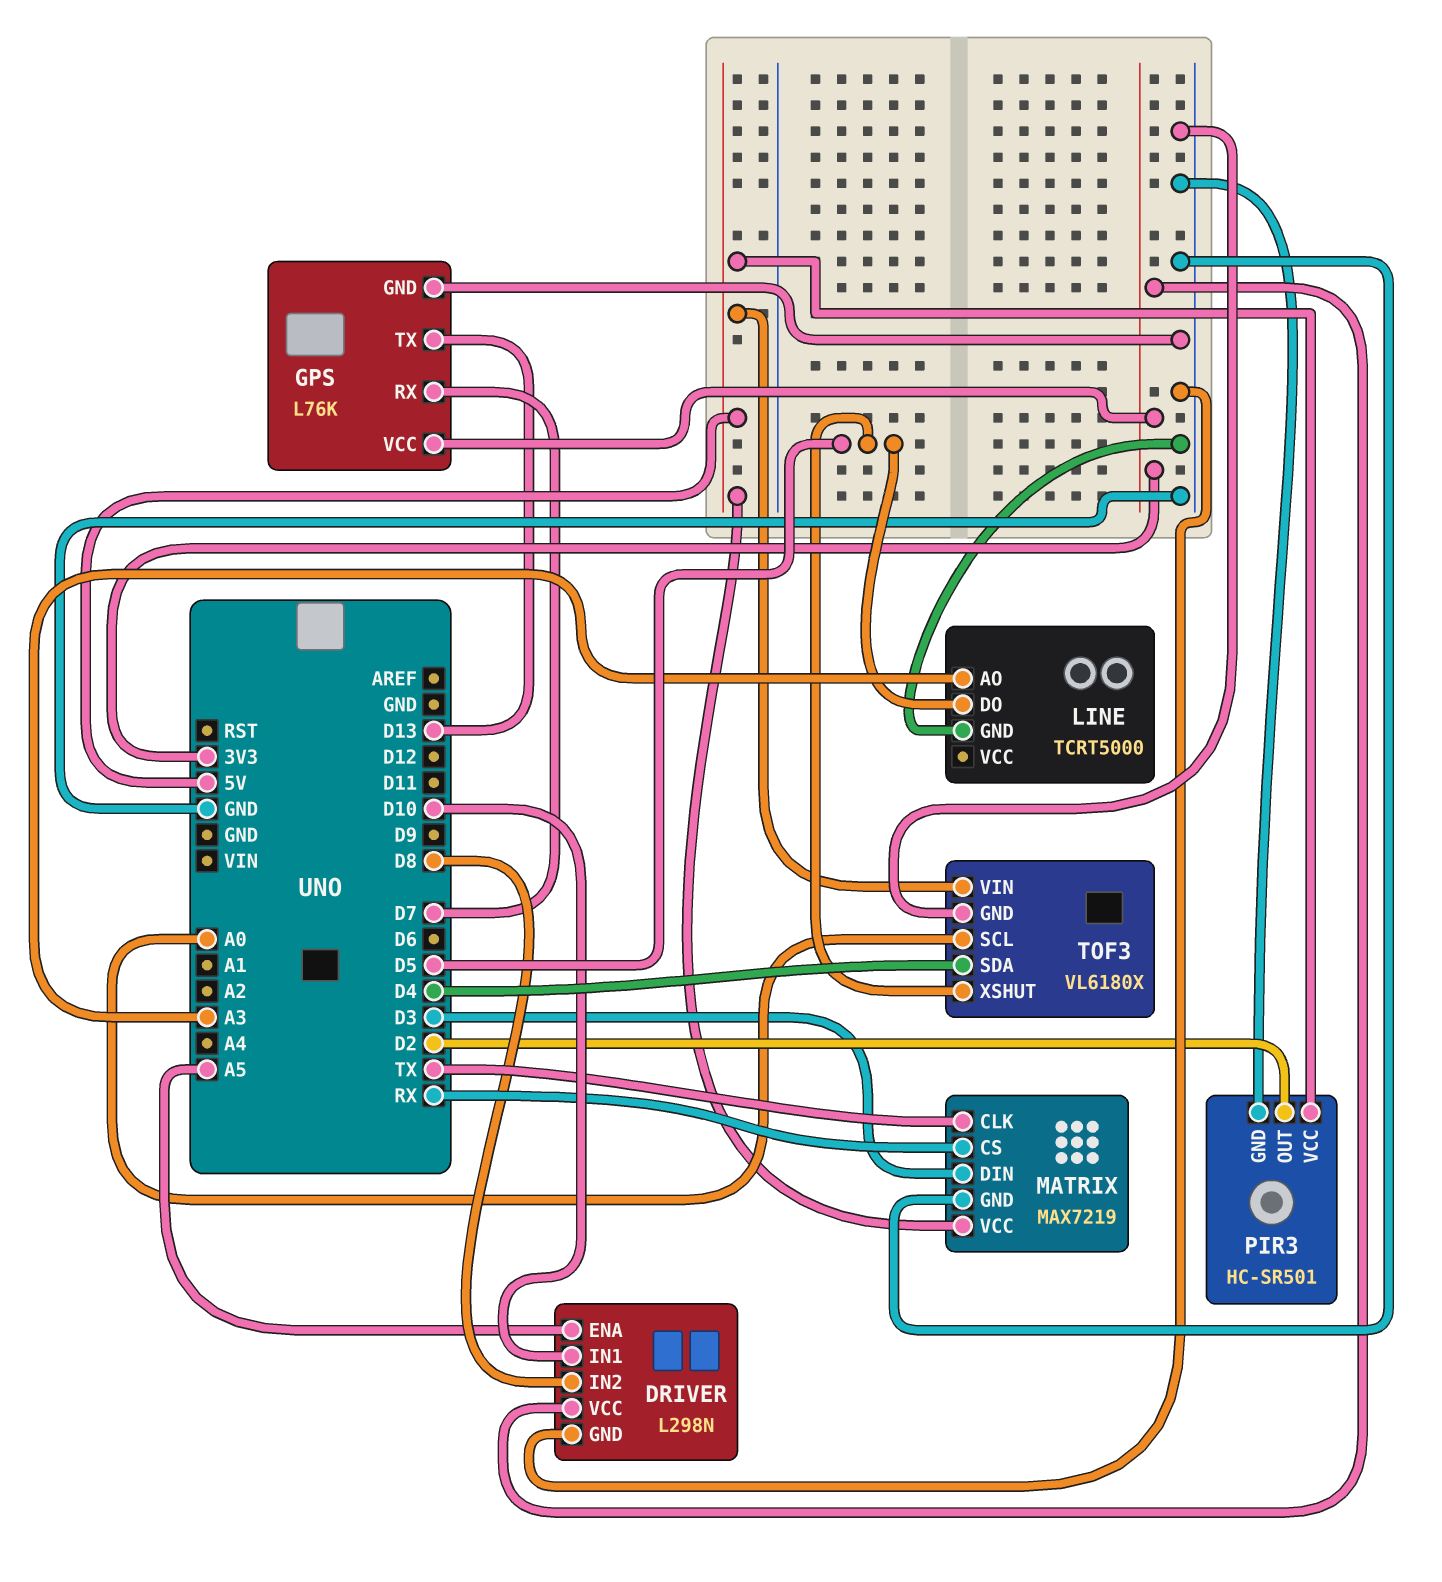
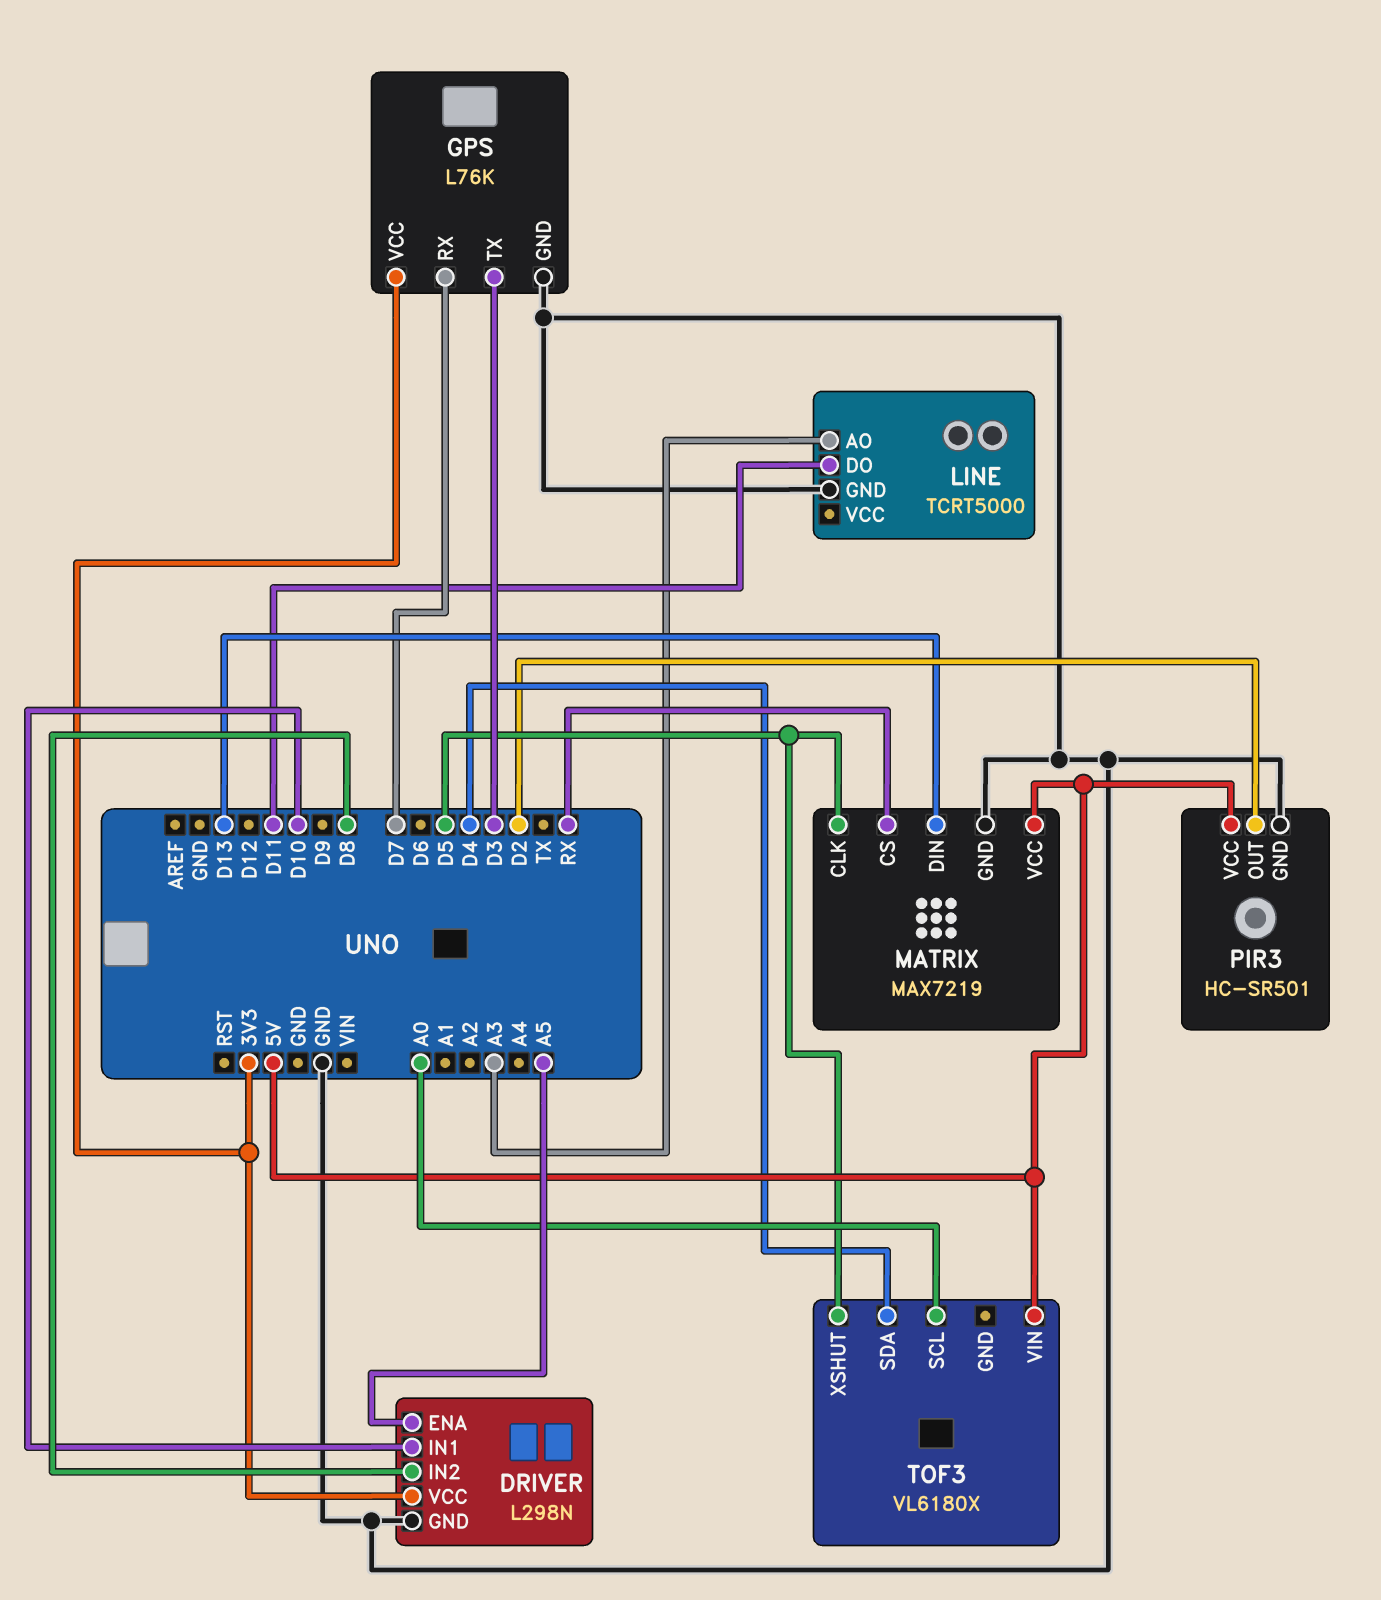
GPS pin TX: D13 -> D3
LINE pin DO: D5 -> D11
MATRIX pin CLK: TX -> D5
MATRIX pin DIN: D3 -> D13
TOF3 pin GND: GND -> none

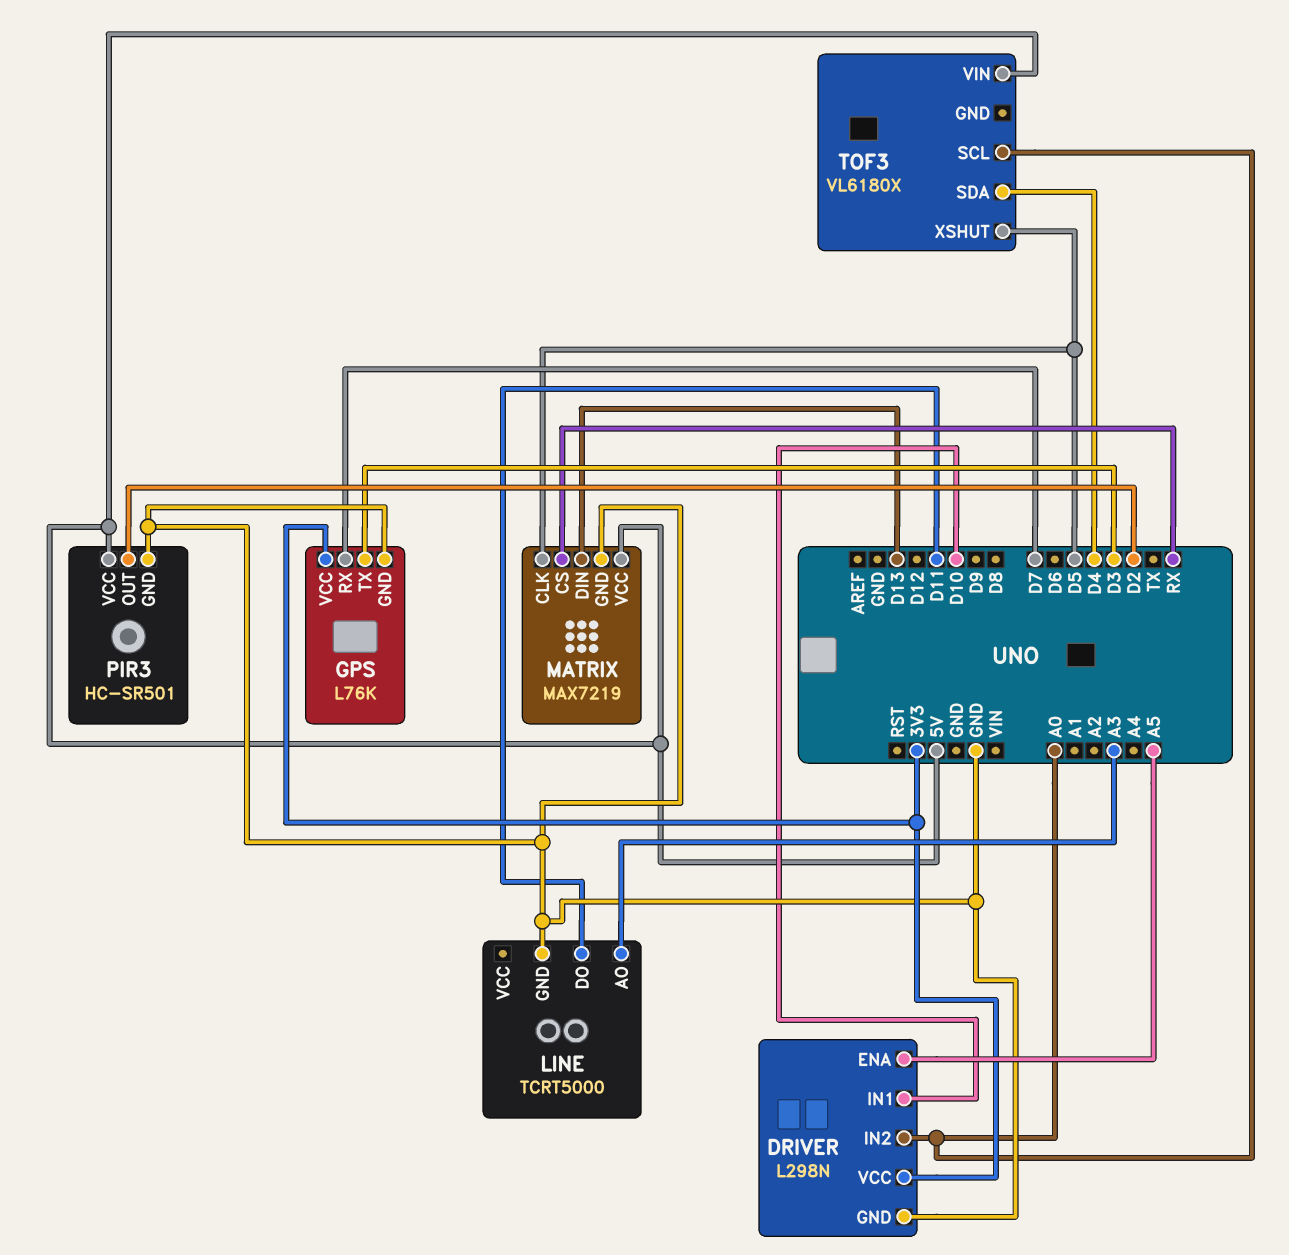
DRIVER pin IN2: D8 -> A0

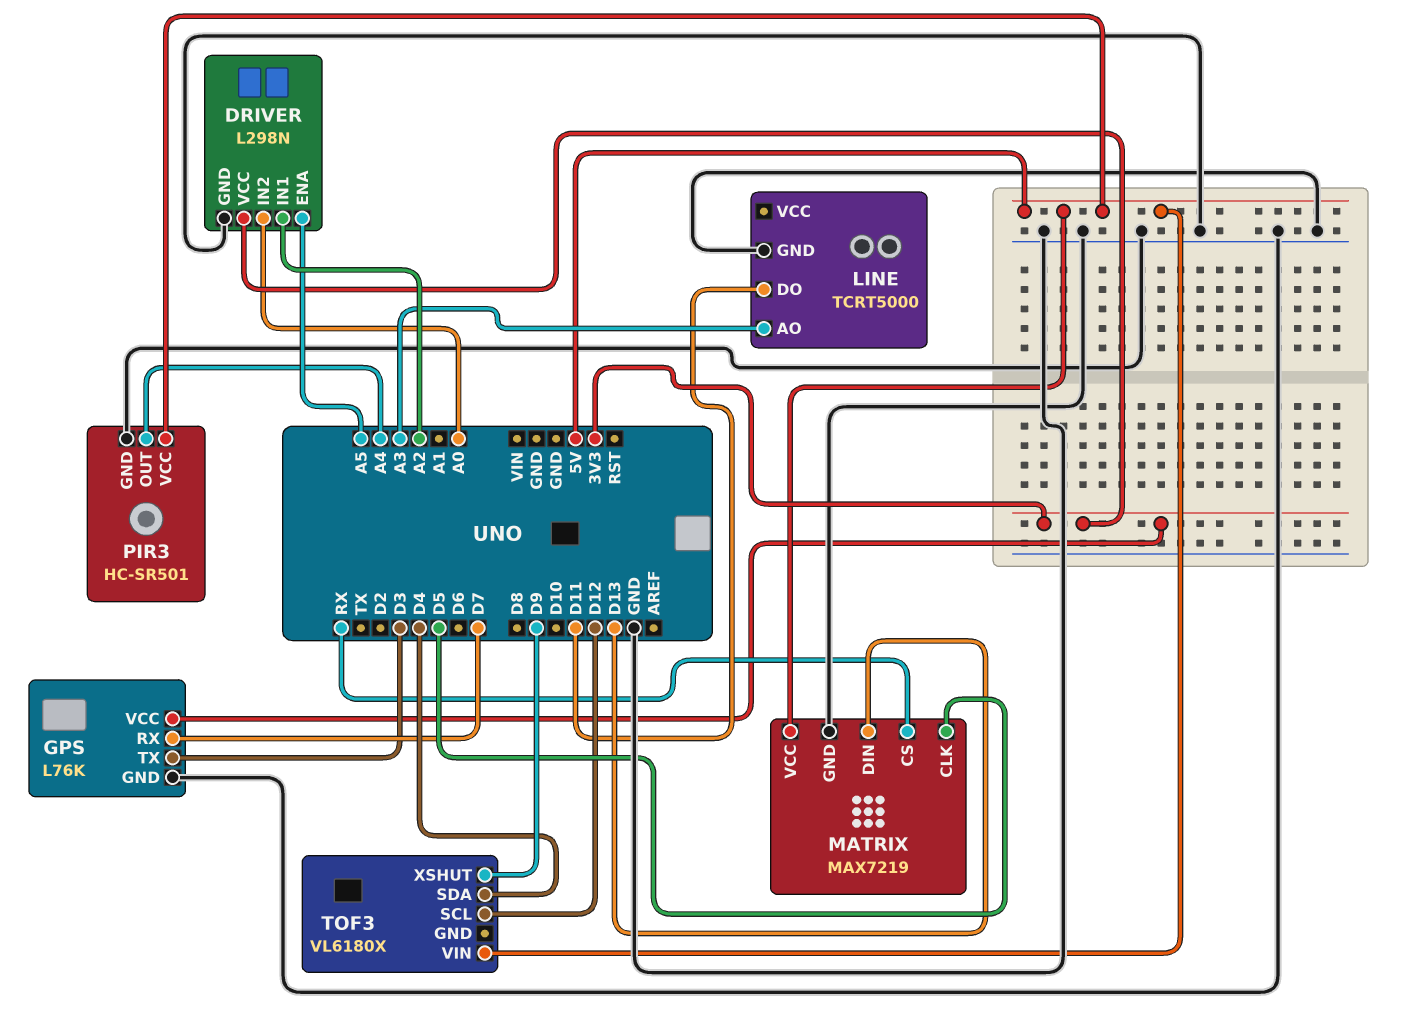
DRIVER pin IN1: D10 -> A2
PIR3 pin OUT: D2 -> A4
TOF3 pin SCL: A0 -> D12
TOF3 pin XSHUT: D5 -> D9

